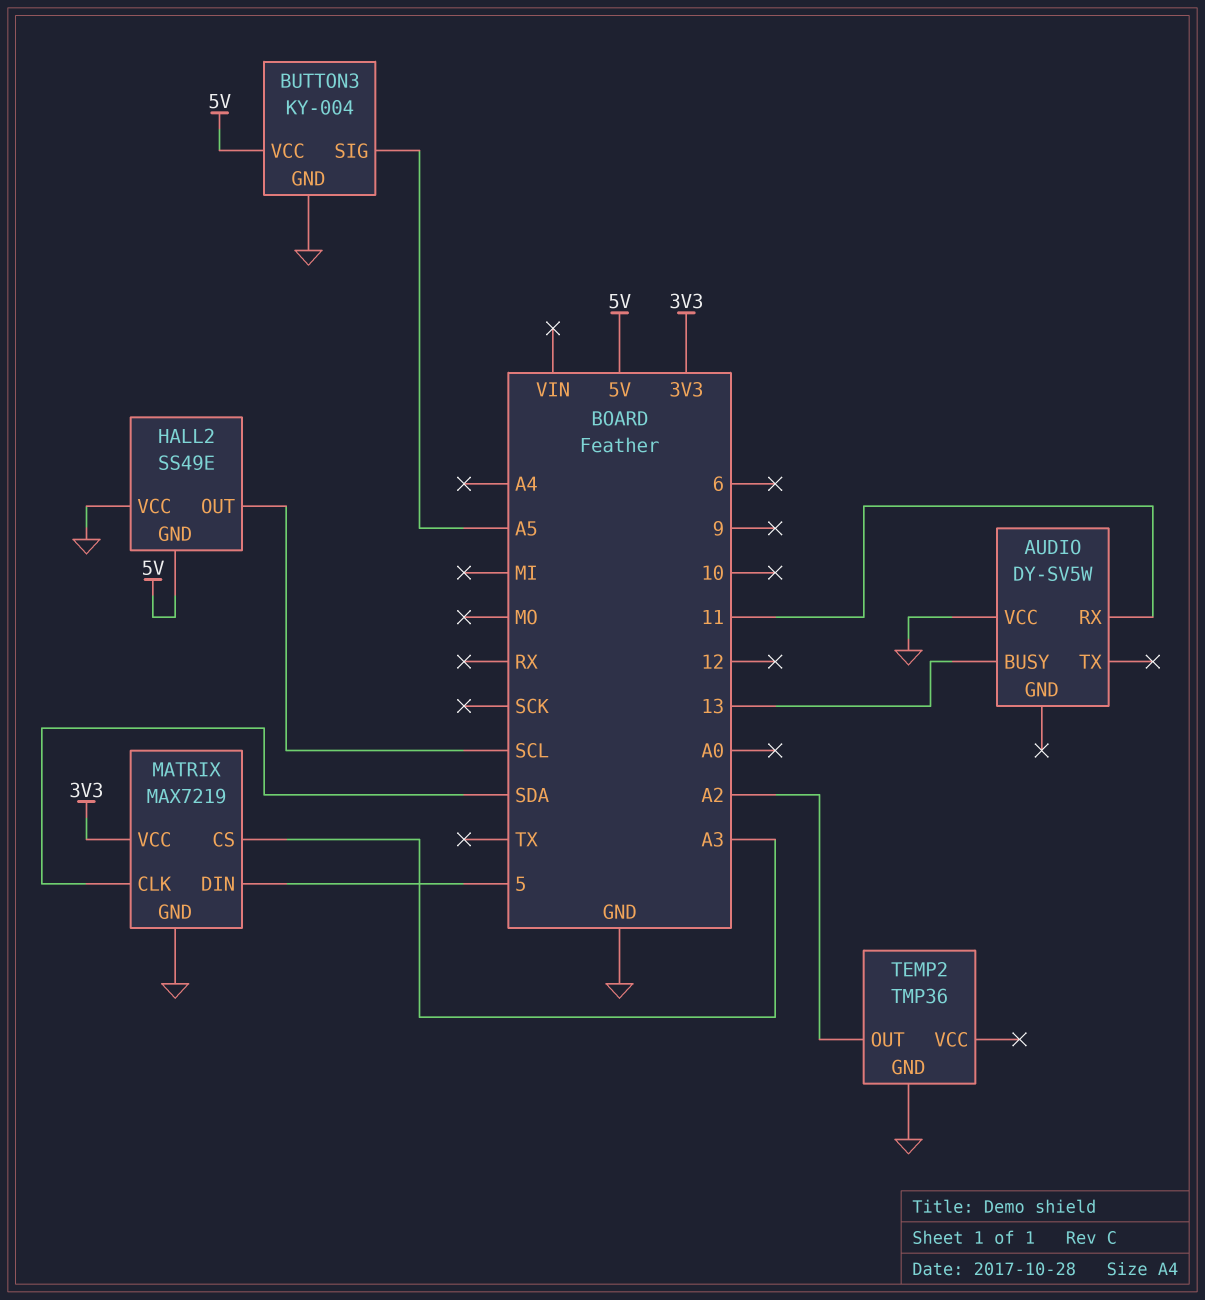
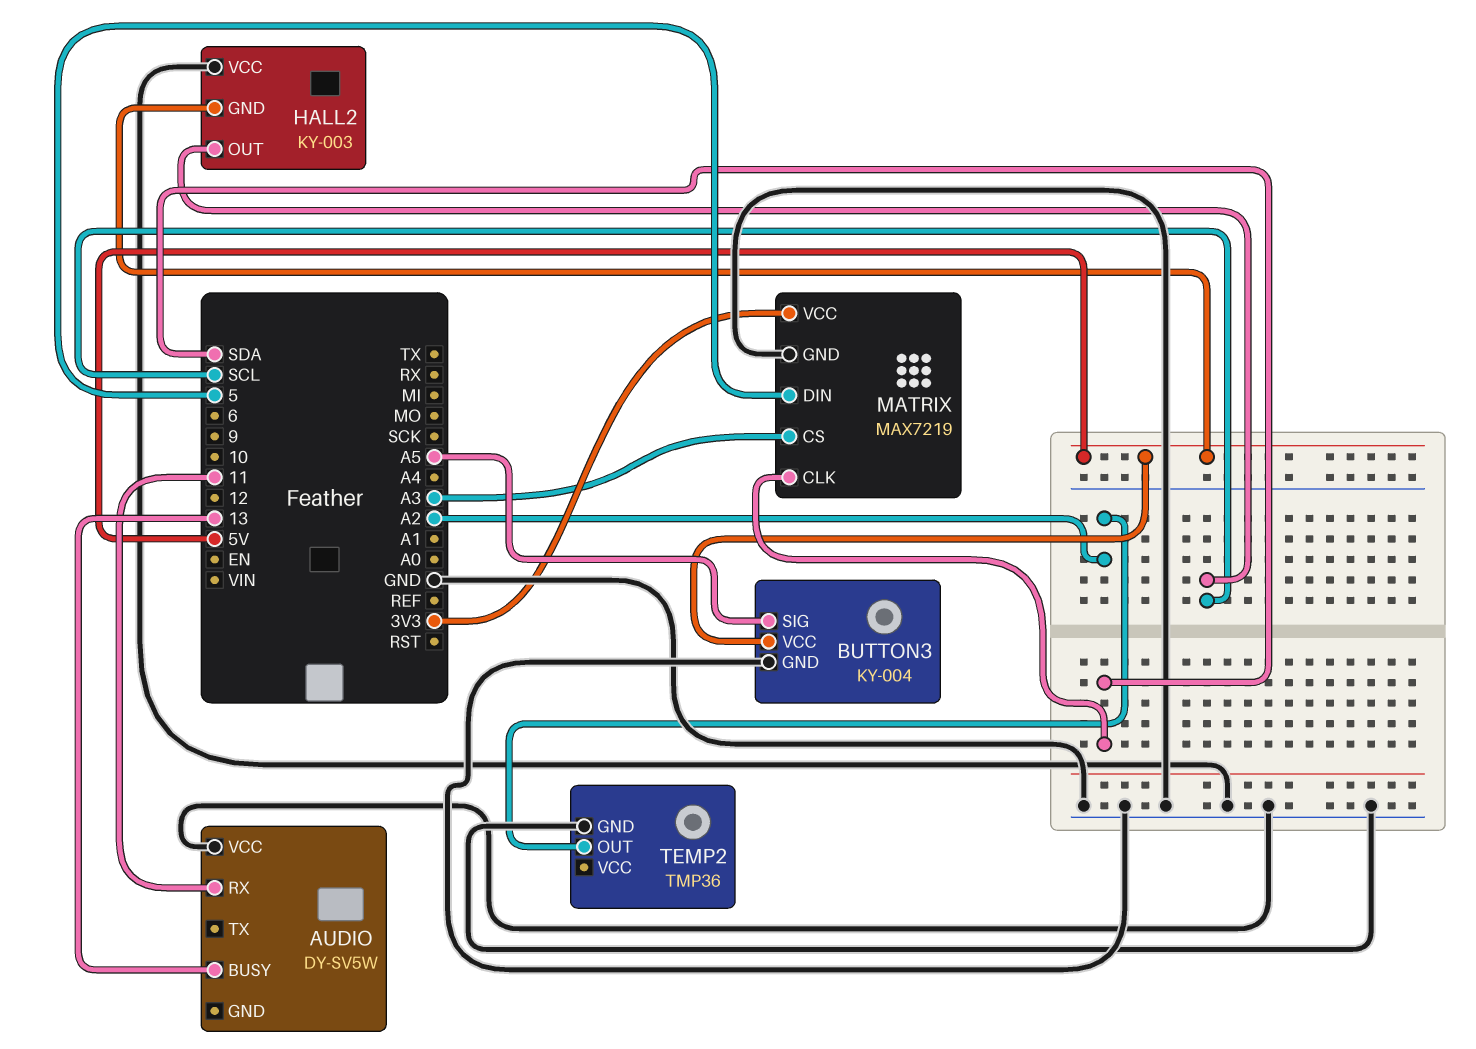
HALL2: SS49E -> KY-003

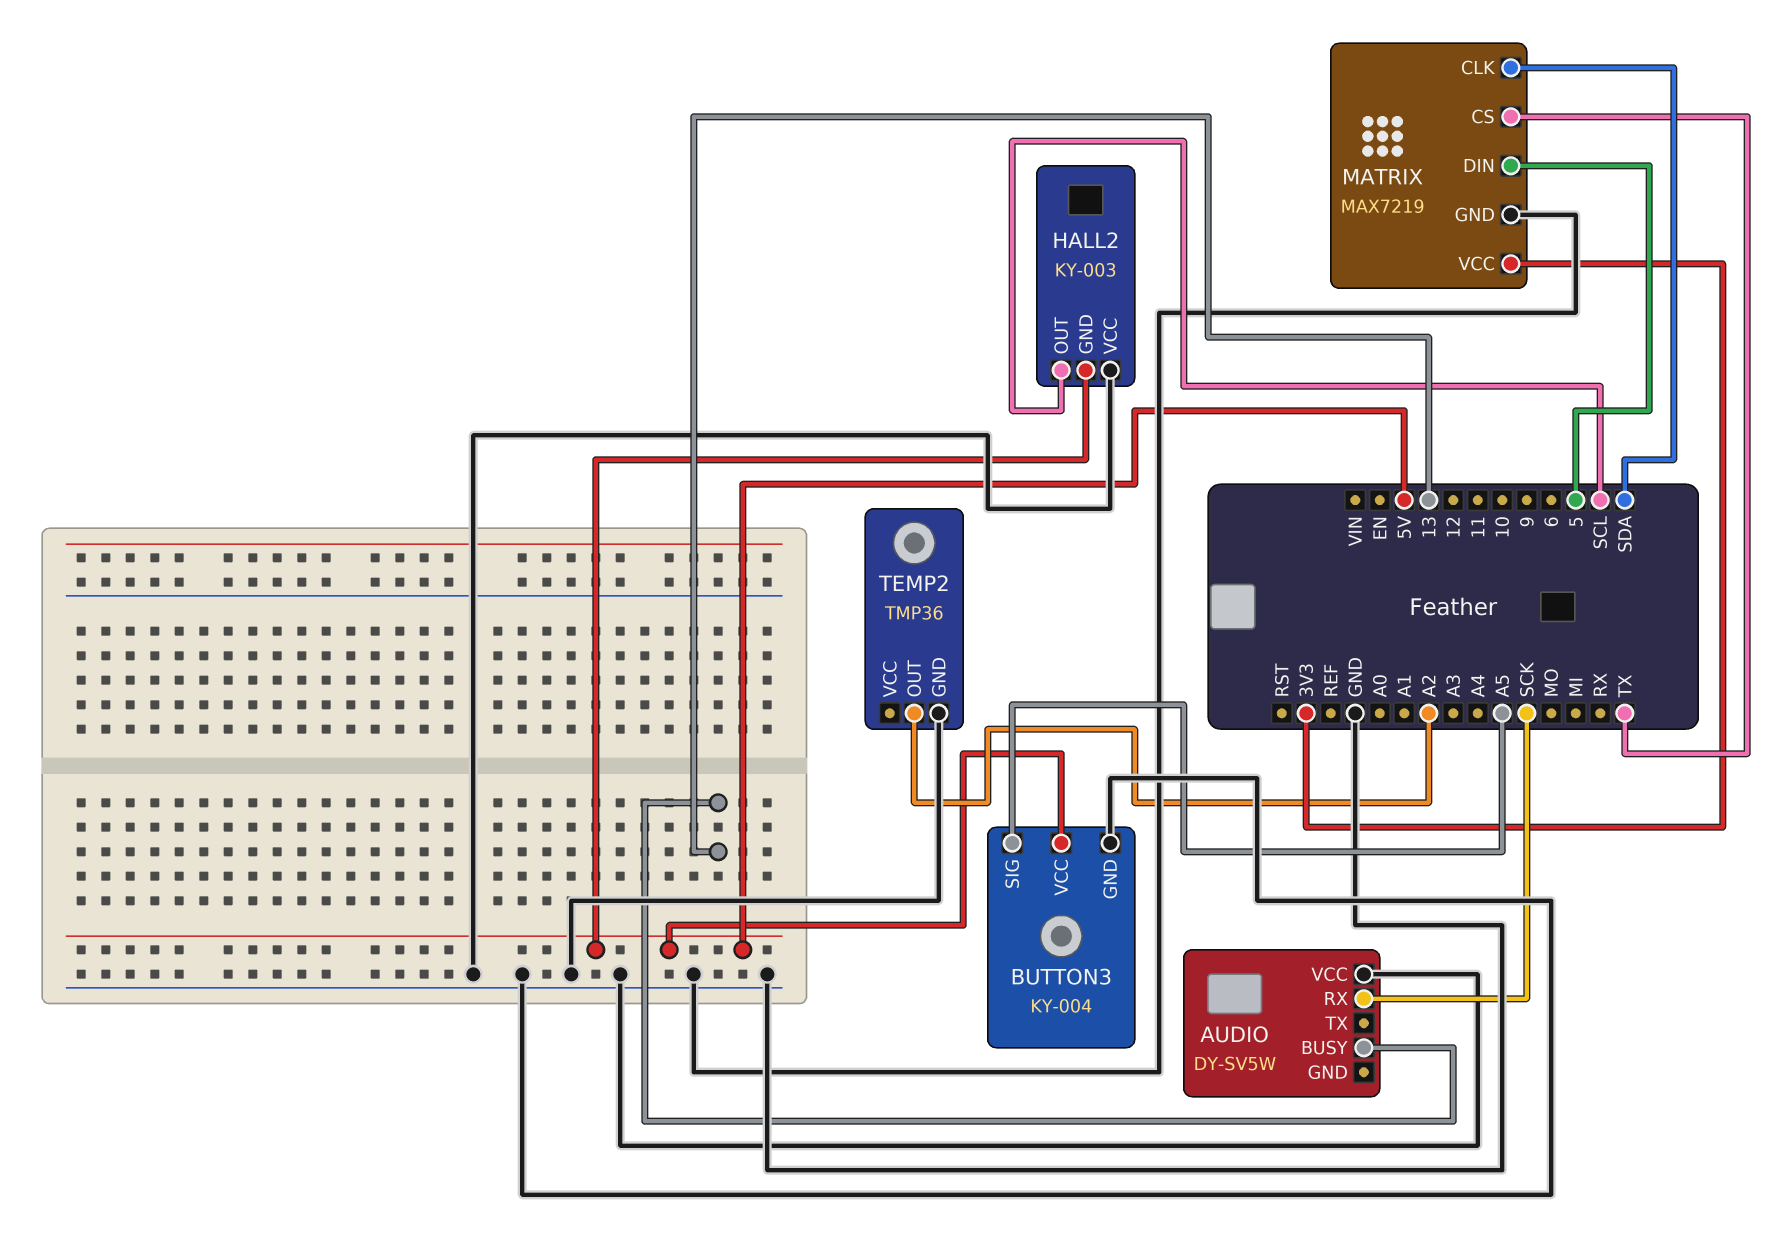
AUDIO pin RX: 11 -> SCK
MATRIX pin CS: A3 -> TX

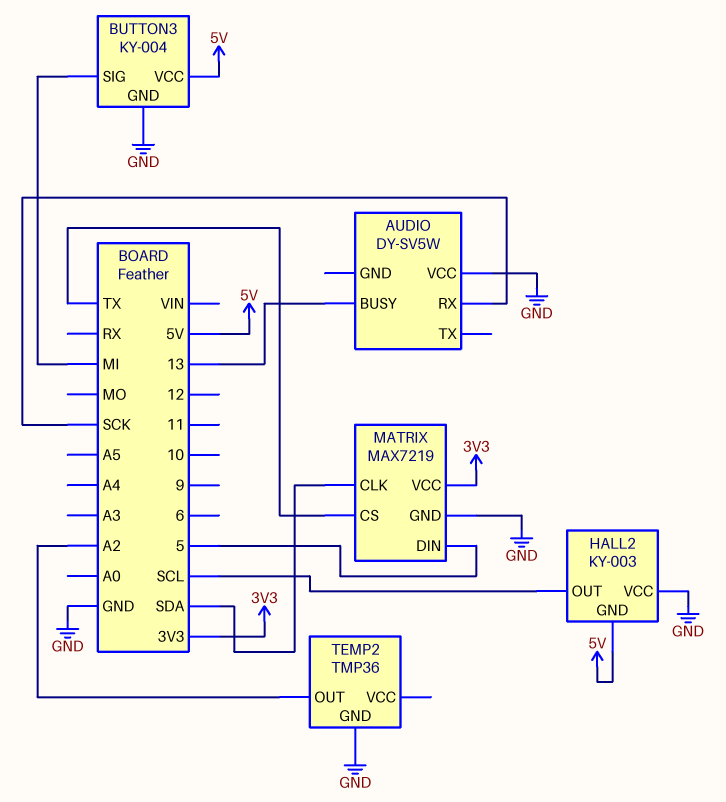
BUTTON3 pin SIG: A5 -> MI

